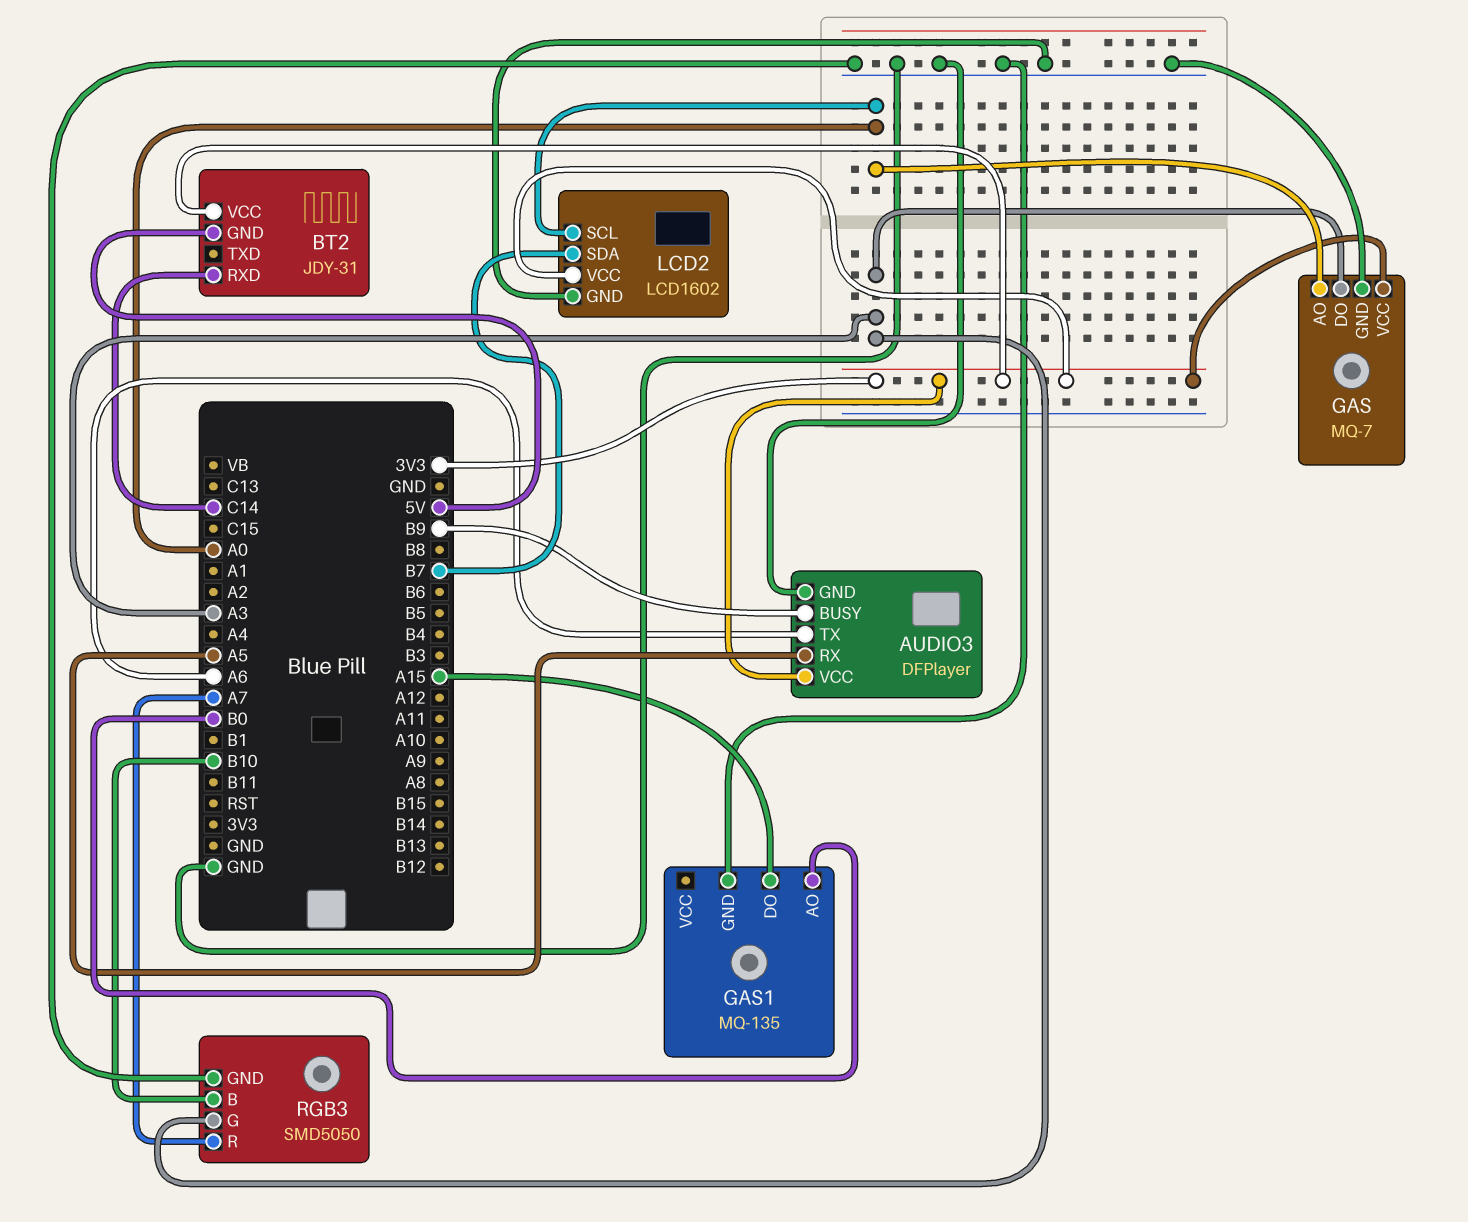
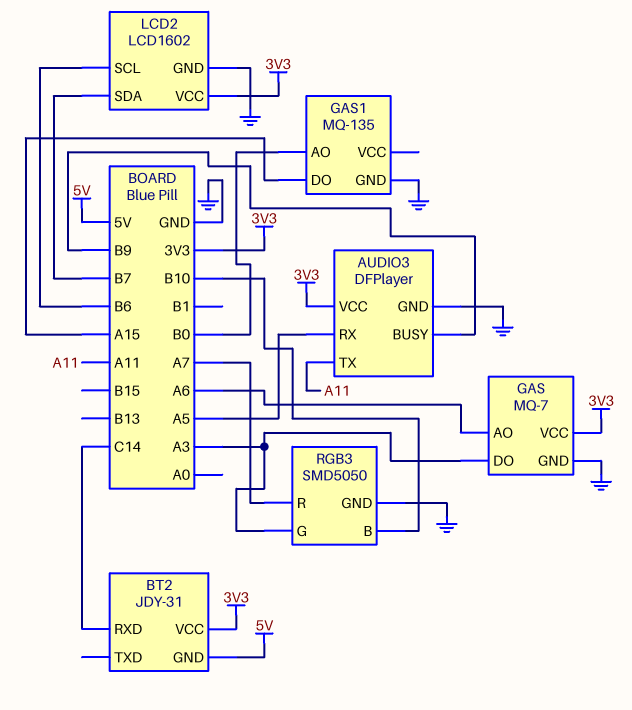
AUDIO3 pin TX: A6 -> A11
GAS pin AO: A0 -> A6
LCD2 pin SCL: A0 -> B6

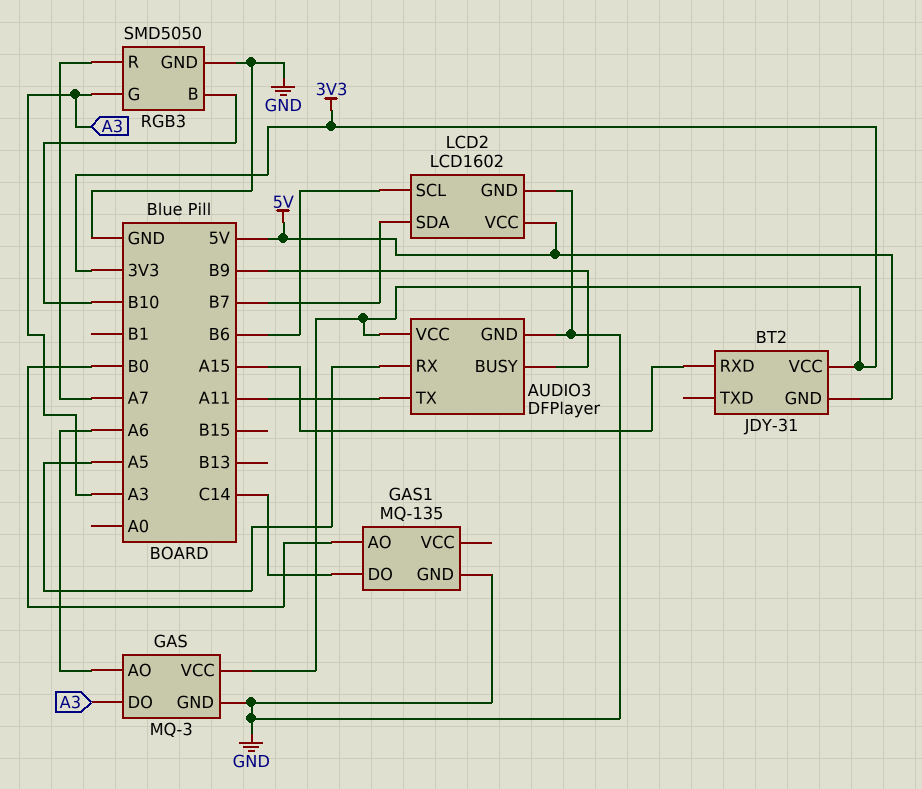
BT2 pin RXD: C14 -> A15
GAS: MQ-7 -> MQ-3
GAS1 pin DO: A15 -> C14
LCD2 pin VCC: 3V3 -> 5V

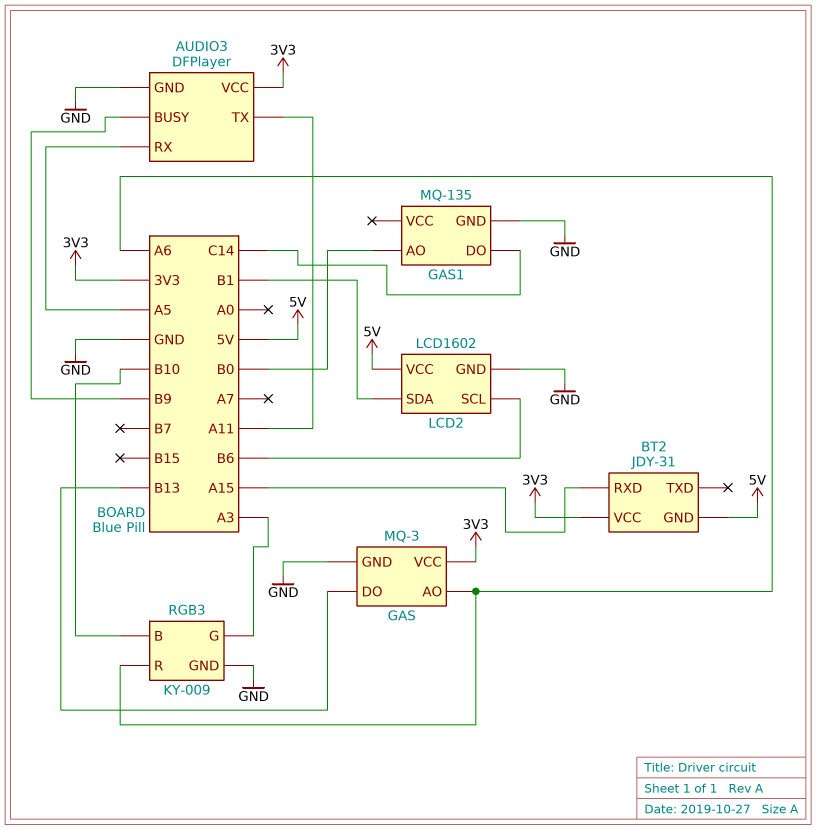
GAS pin DO: A3 -> B13
LCD2 pin SDA: B7 -> B1
RGB3: SMD5050 -> KY-009
RGB3 pin R: A7 -> A6

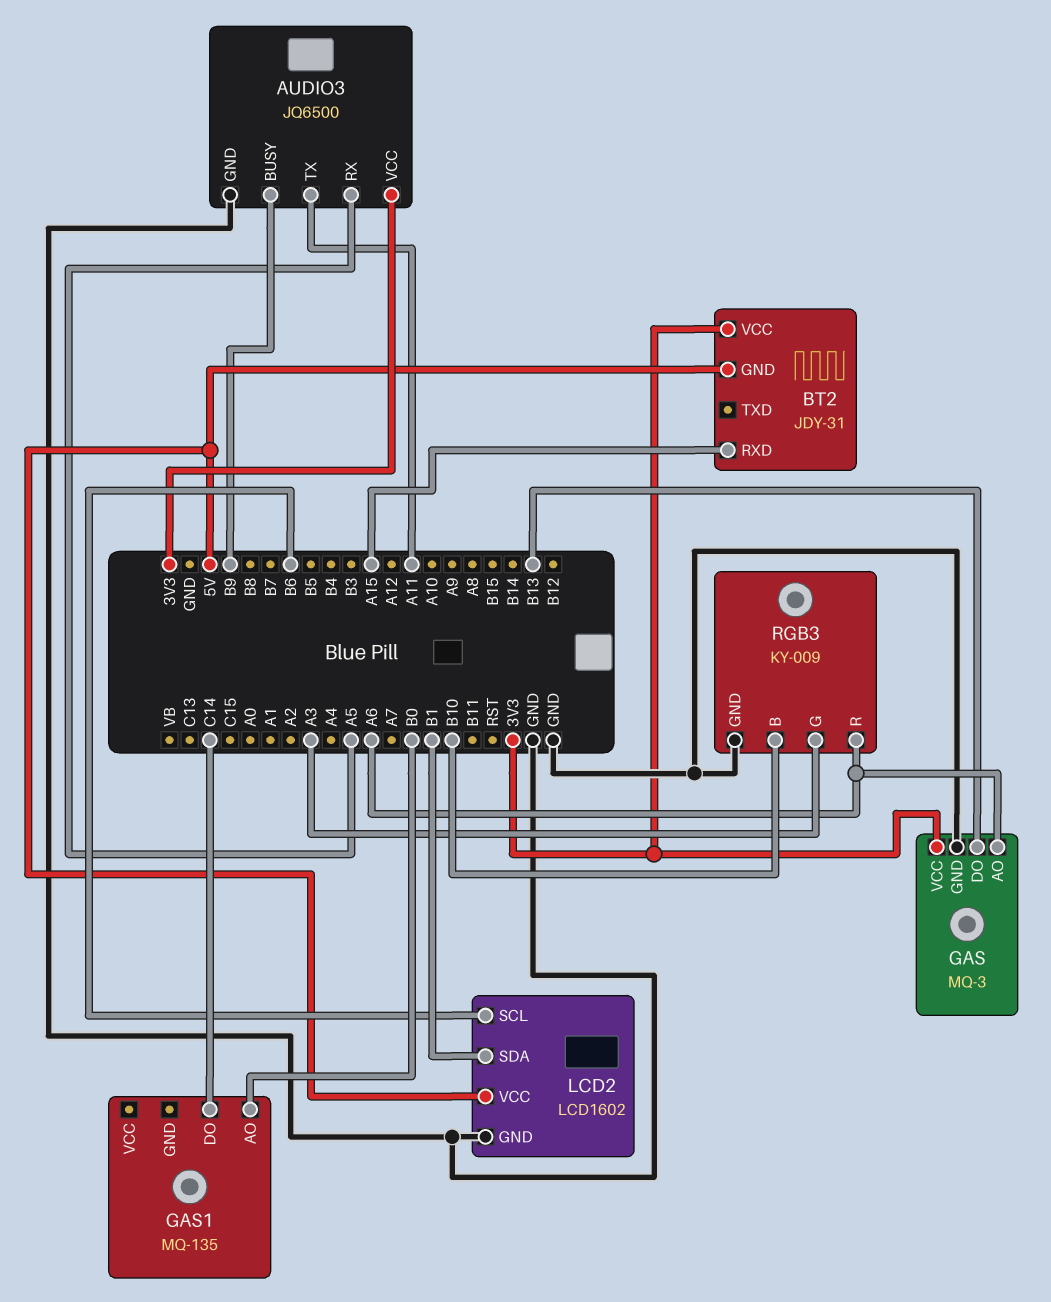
AUDIO3: DFPlayer -> JQ6500
GAS1 pin GND: GND -> none

